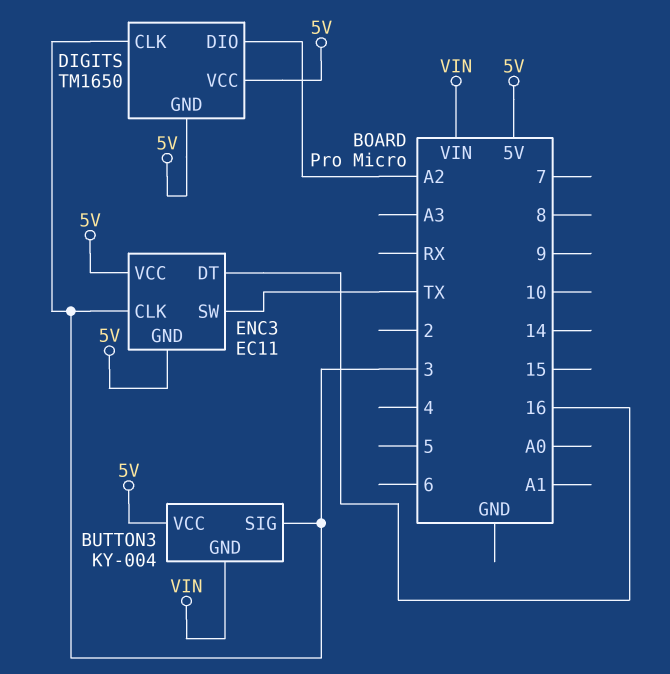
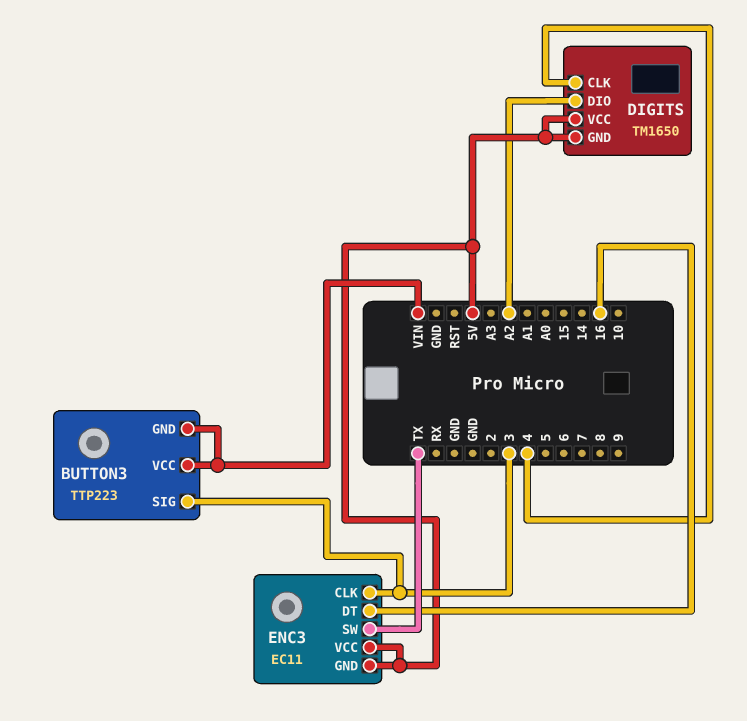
BUTTON3: KY-004 -> TTP223
BUTTON3 pin VCC: 5V -> VIN
DIGITS pin CLK: 3 -> 4

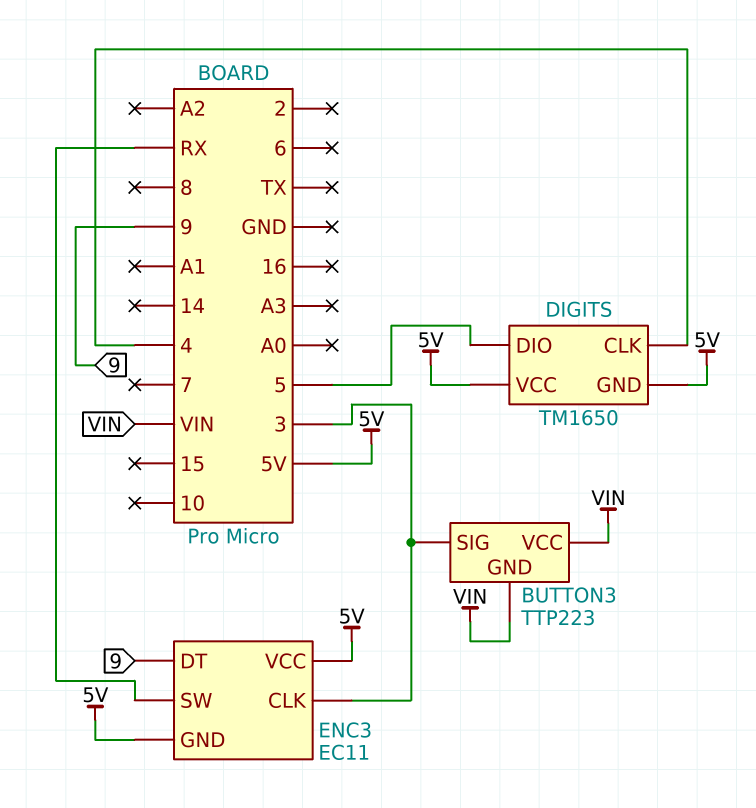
DIGITS pin DIO: A2 -> 5
ENC3 pin DT: 16 -> 9
ENC3 pin SW: TX -> RX

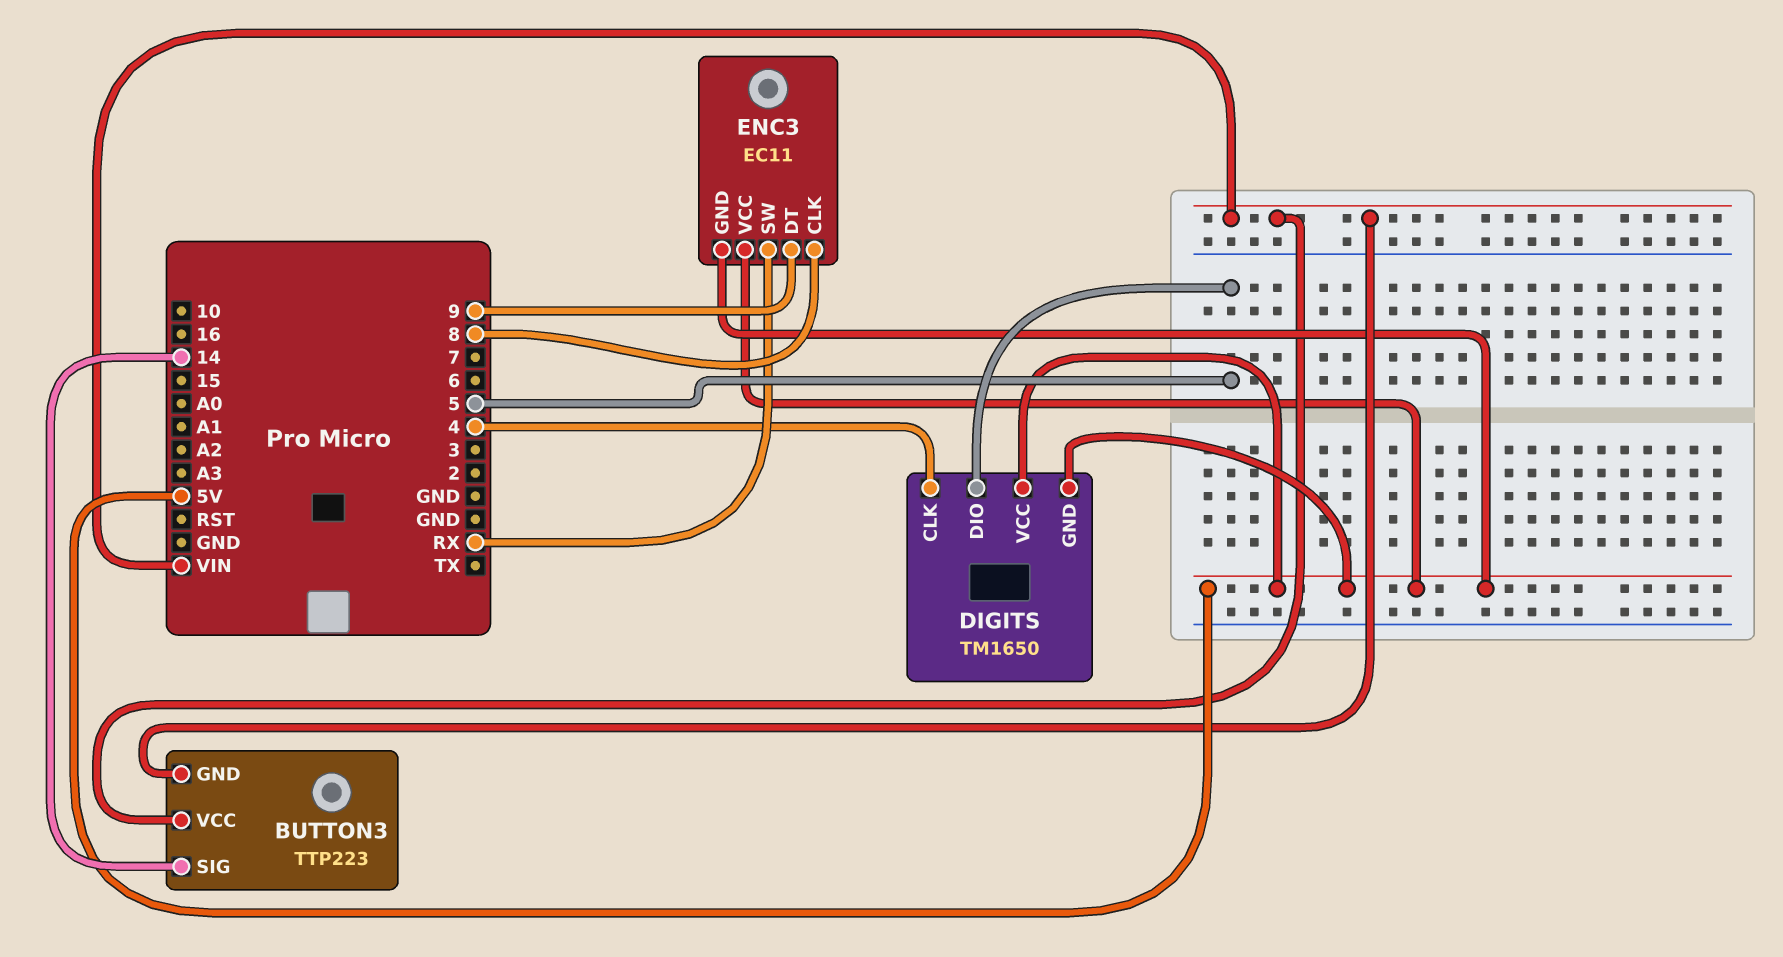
BUTTON3 pin SIG: 3 -> 14
ENC3 pin CLK: 3 -> 8

